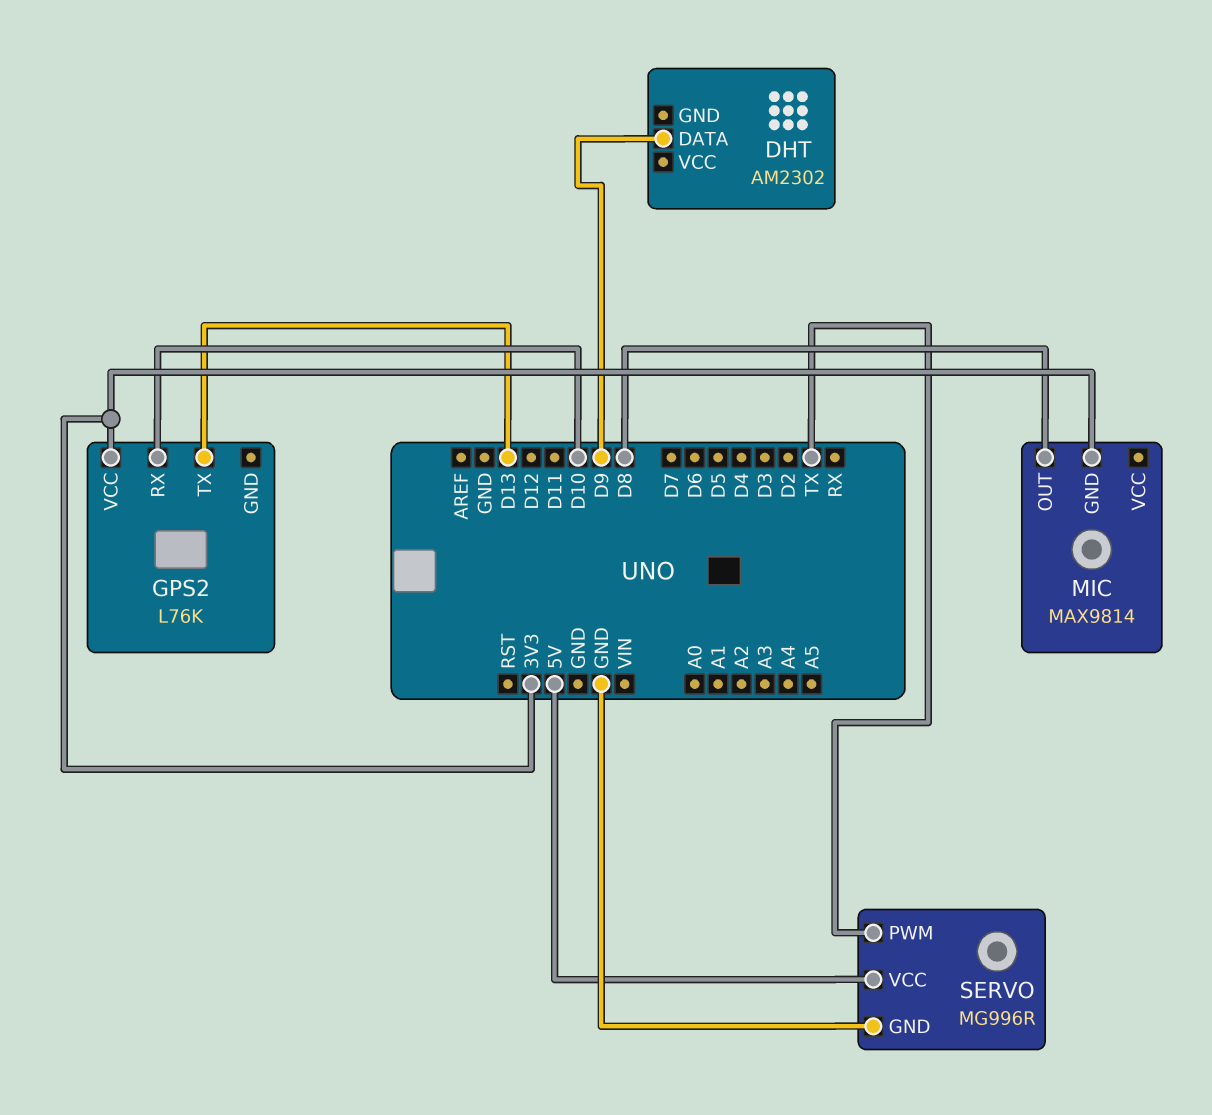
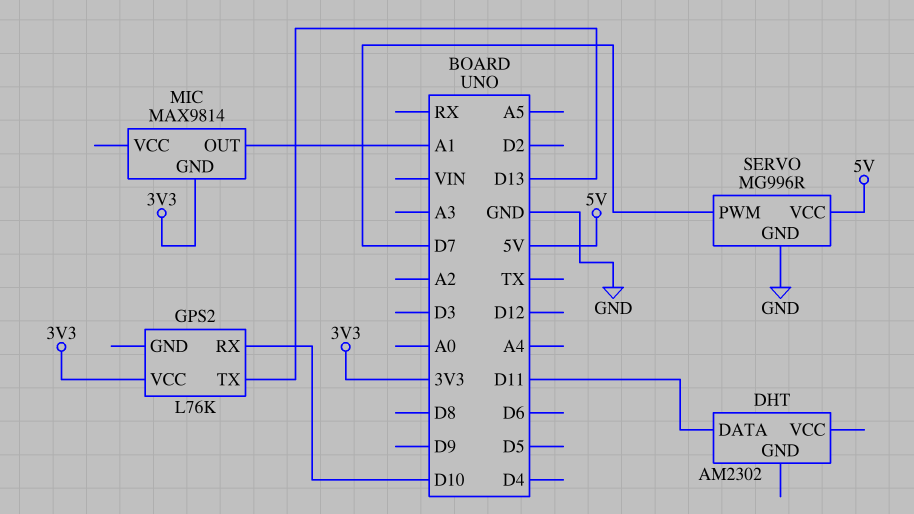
DHT pin DATA: D9 -> D11
MIC pin OUT: D8 -> A1
SERVO pin PWM: TX -> D7

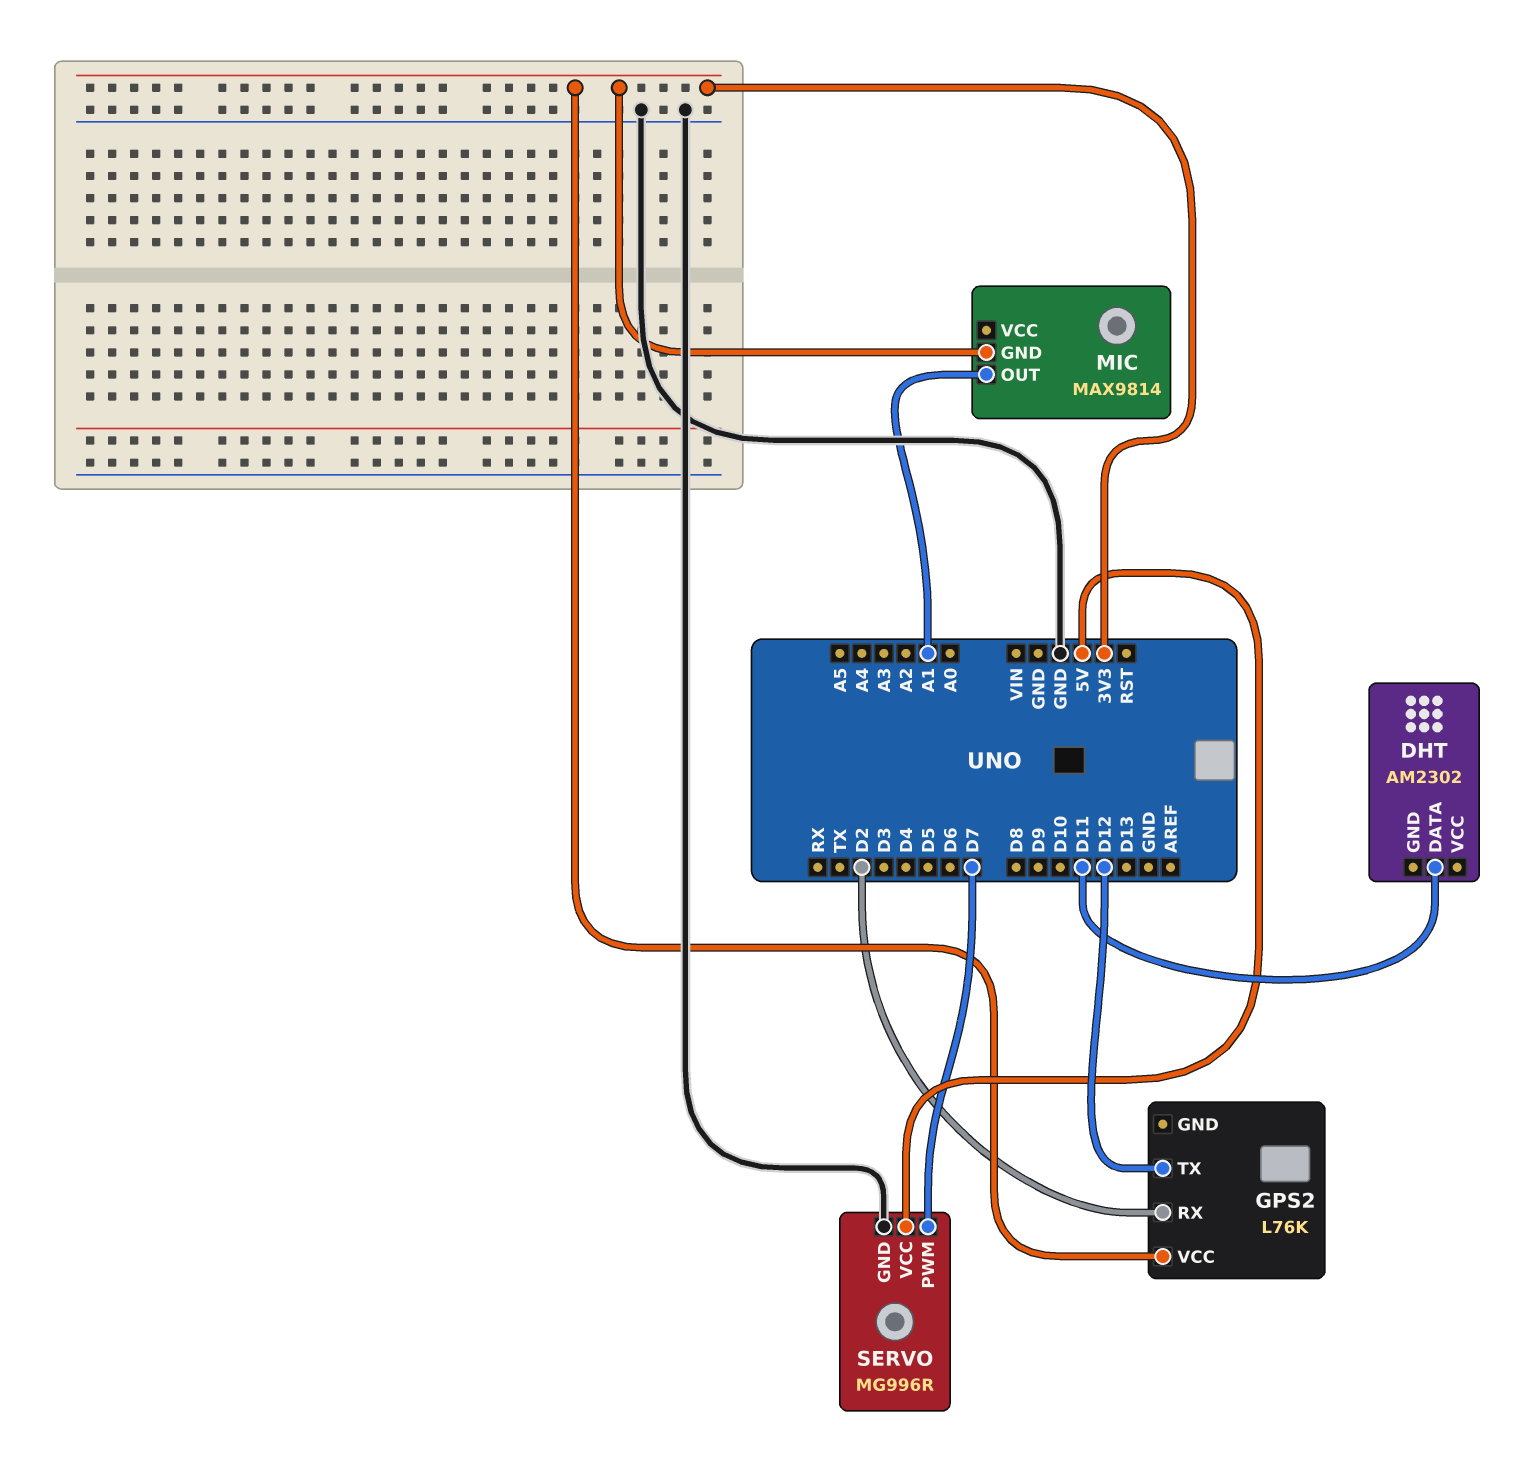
GPS2 pin RX: D10 -> D2
GPS2 pin TX: D13 -> D12

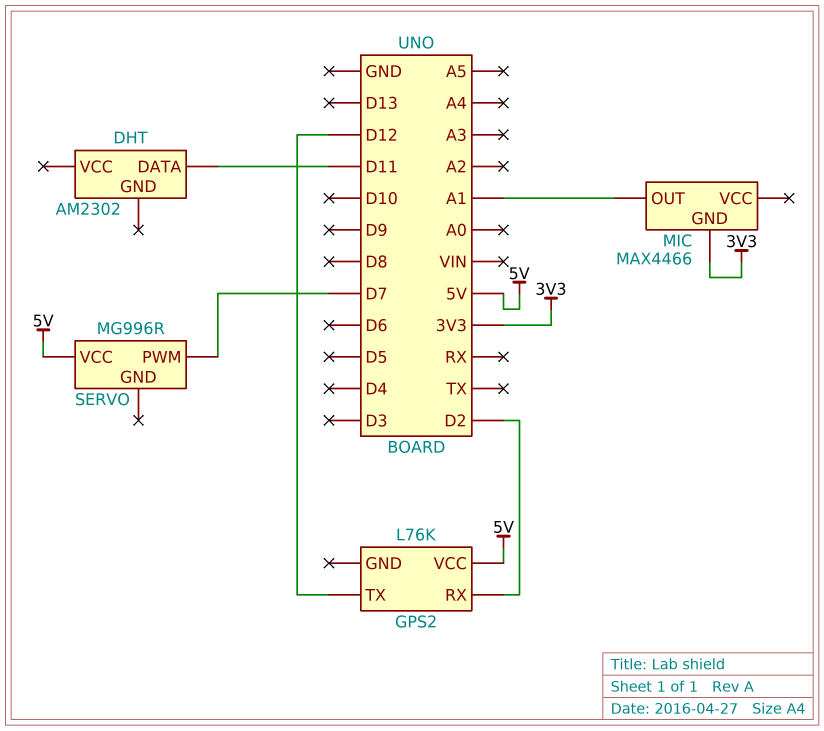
GPS2 pin VCC: 3V3 -> 5V
MIC: MAX9814 -> MAX4466
SERVO pin GND: GND -> none

